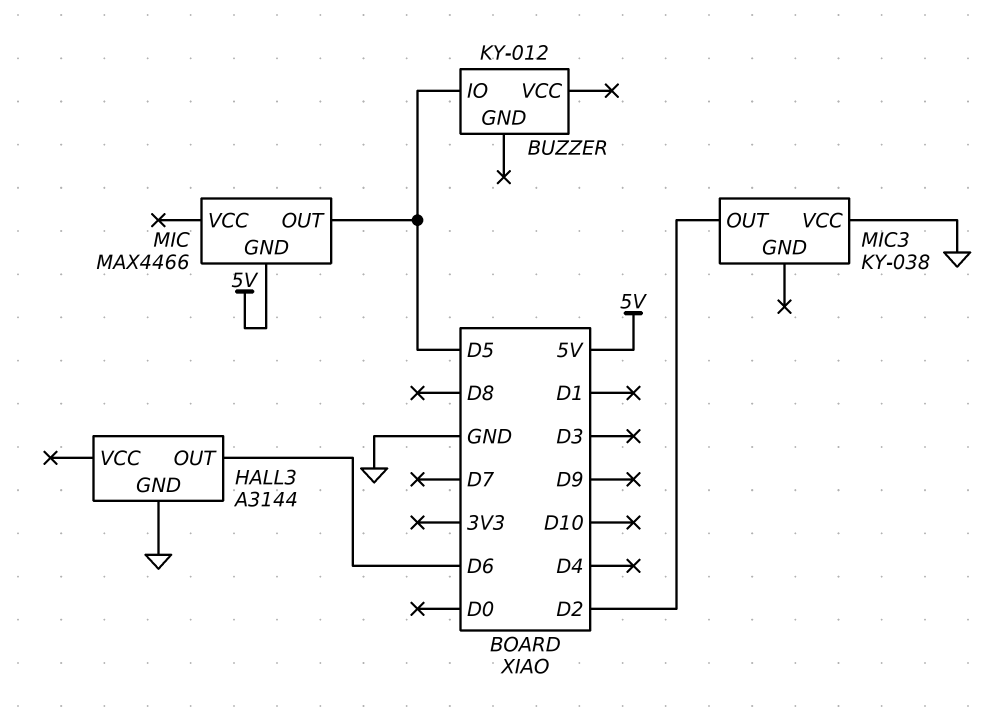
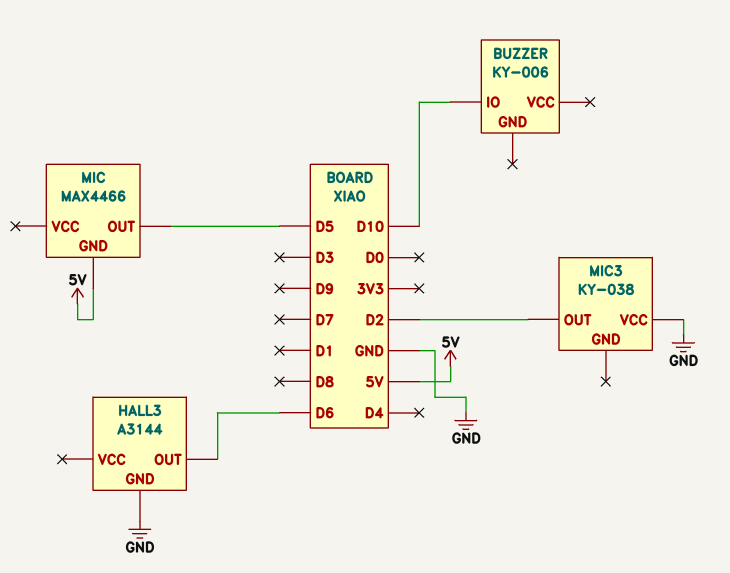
BUZZER: KY-012 -> KY-006
BUZZER pin IO: D5 -> D10

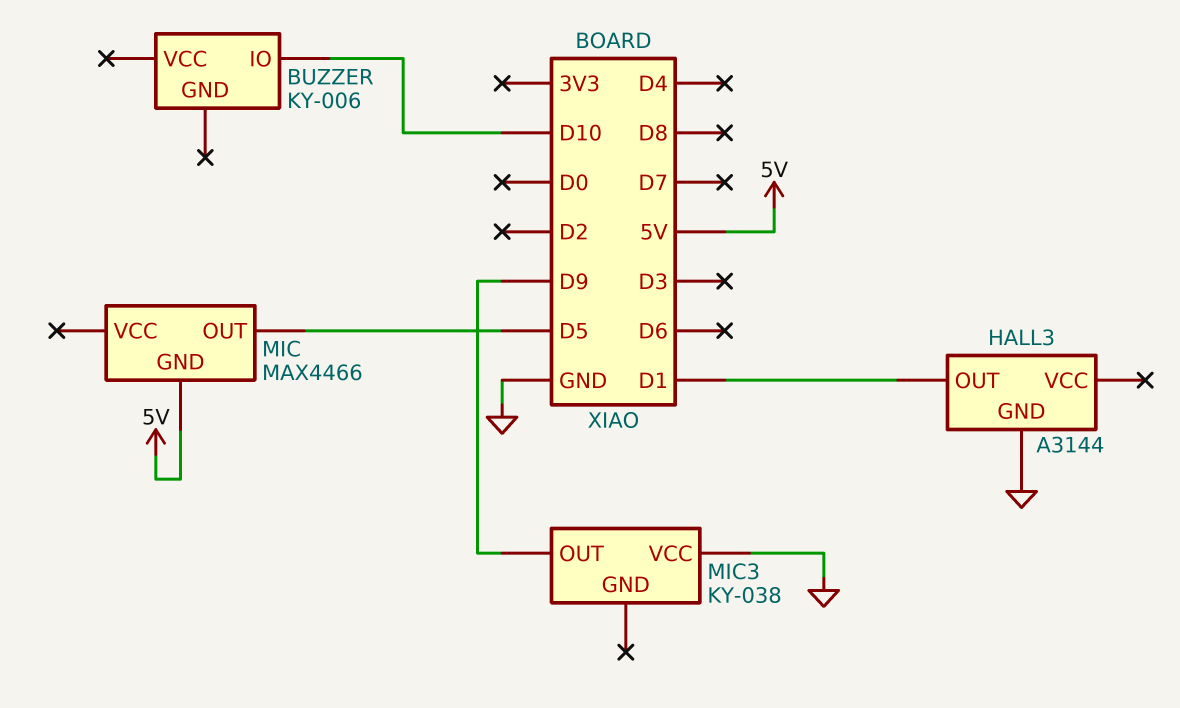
HALL3 pin OUT: D6 -> D1
MIC3 pin OUT: D2 -> D9

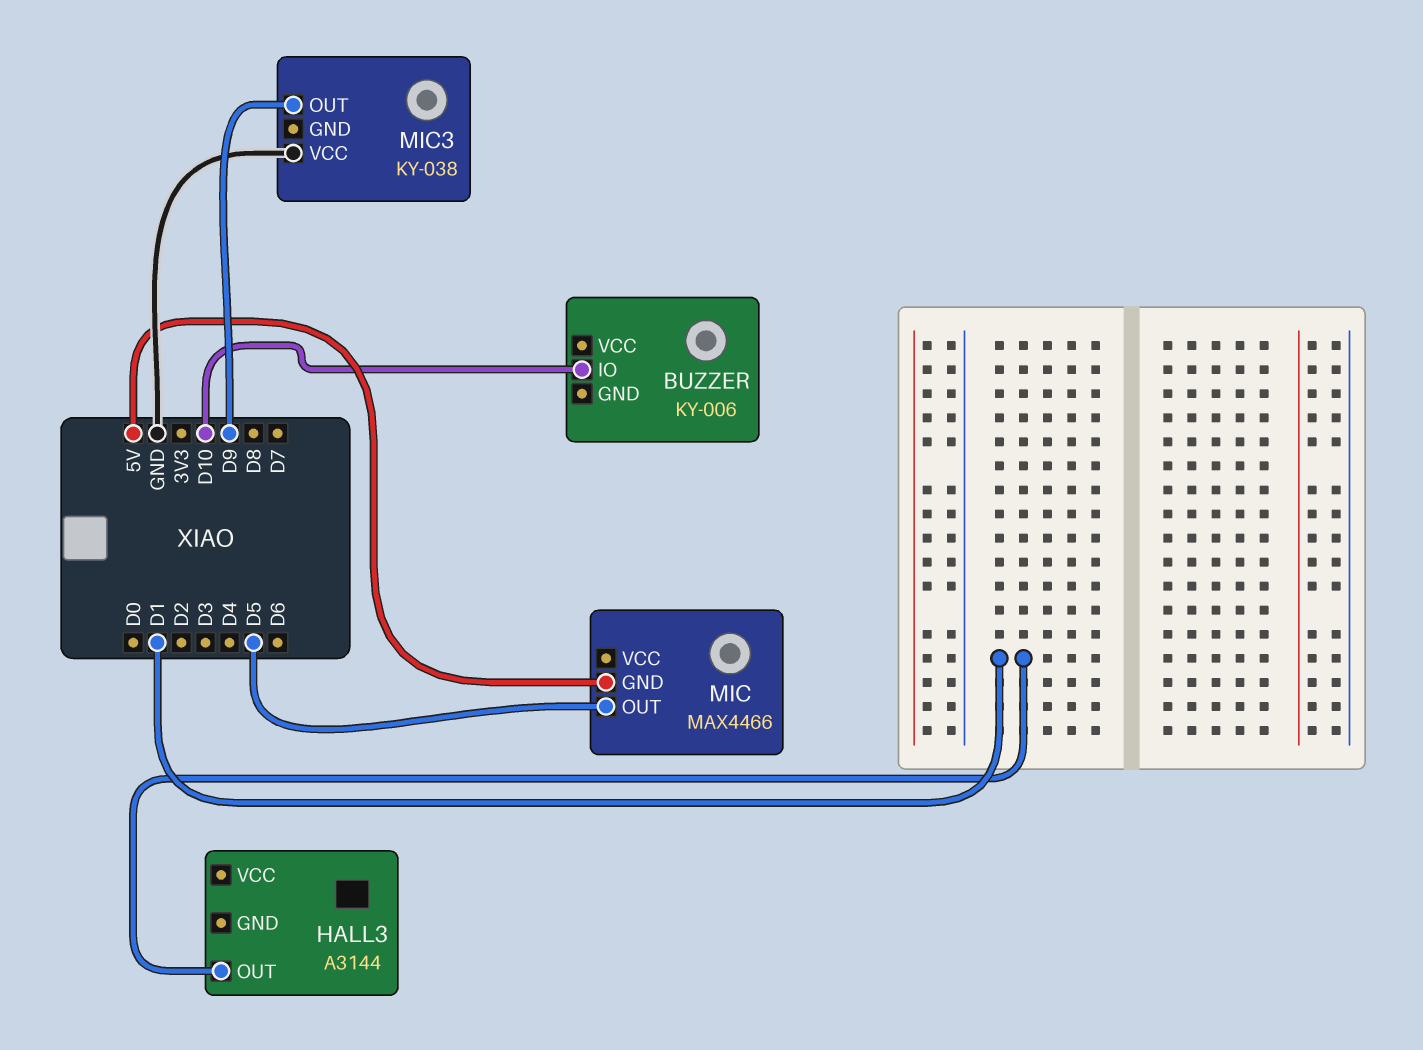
HALL3 pin GND: GND -> none

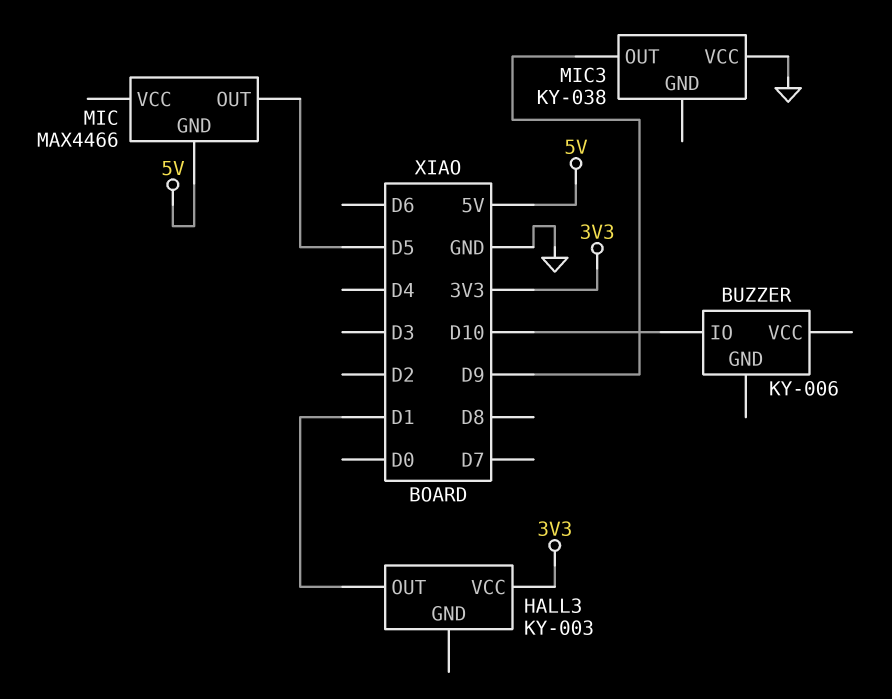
HALL3: A3144 -> KY-003
HALL3 pin VCC: none -> 3V3

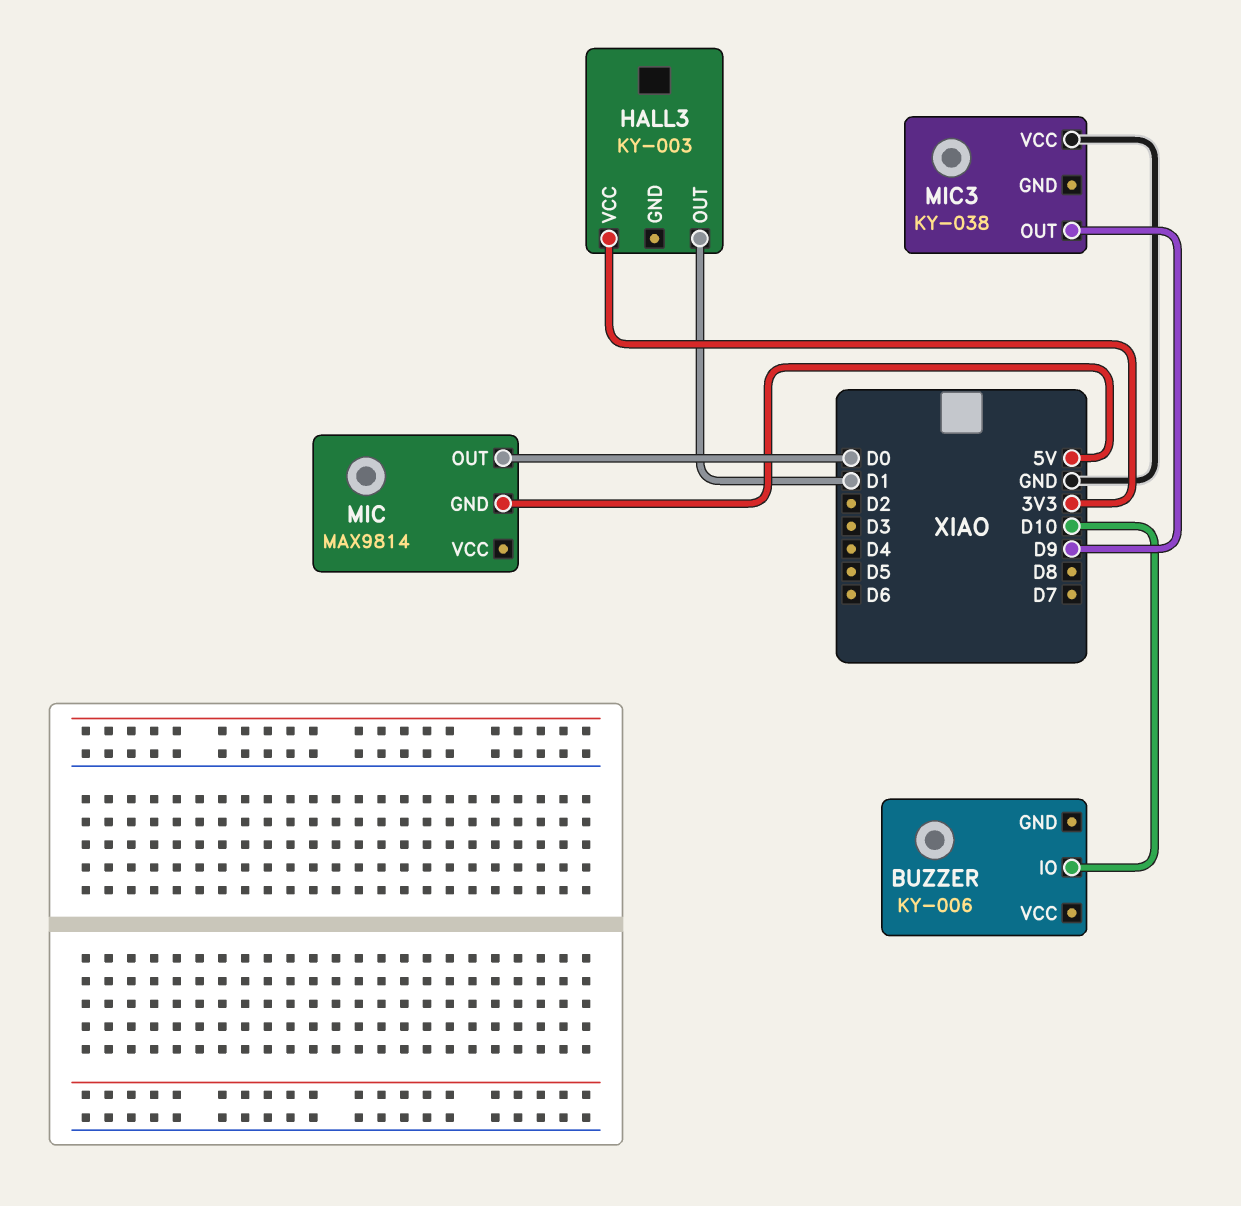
MIC: MAX4466 -> MAX9814
MIC pin OUT: D5 -> D0

